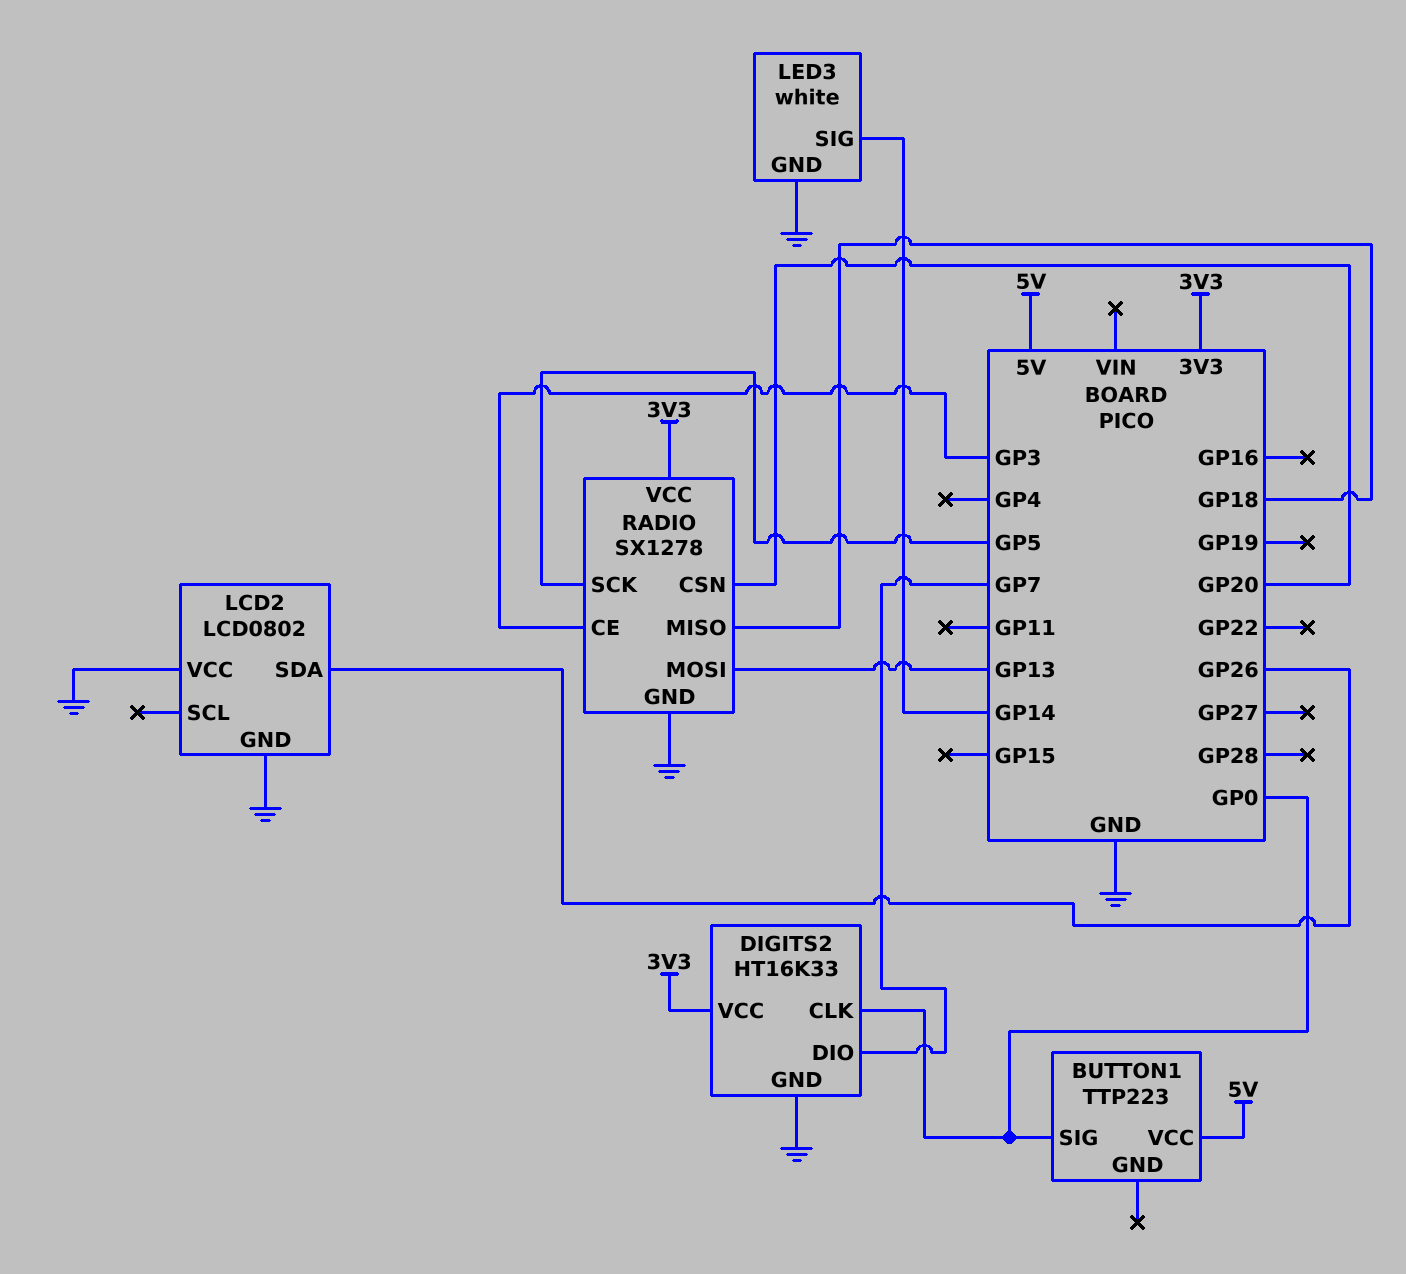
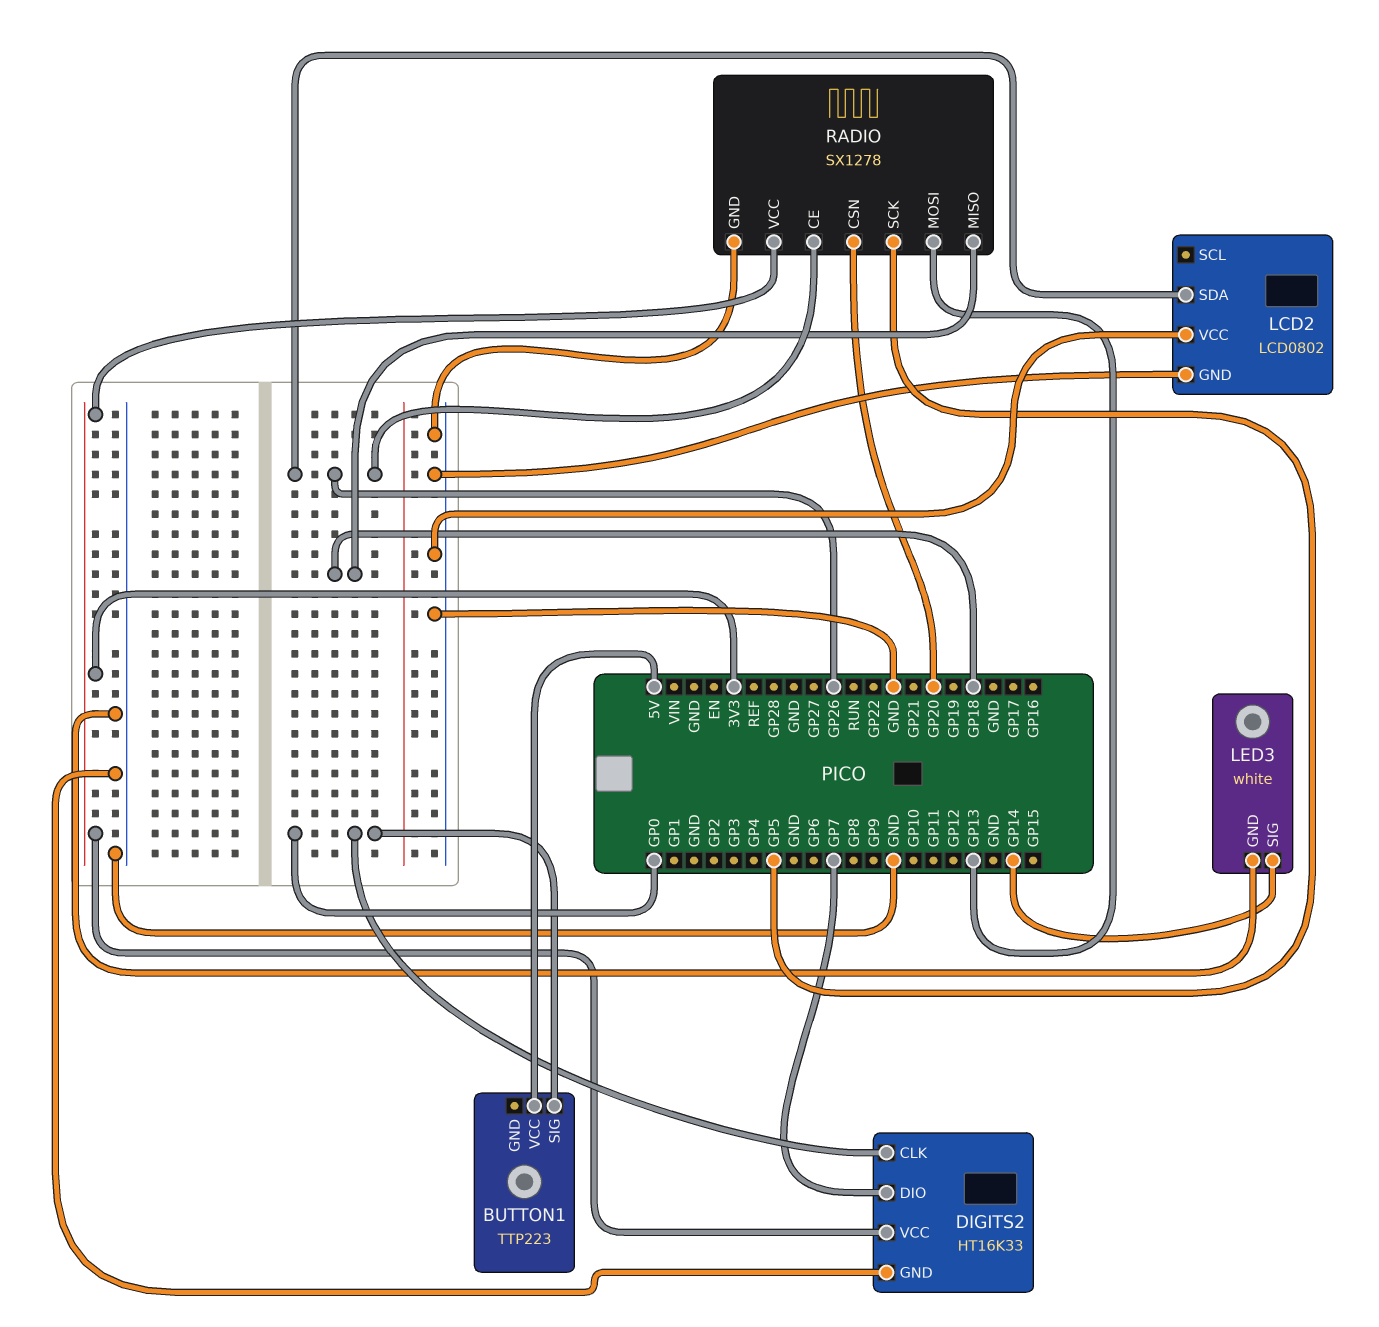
RADIO pin CE: GP3 -> GP26

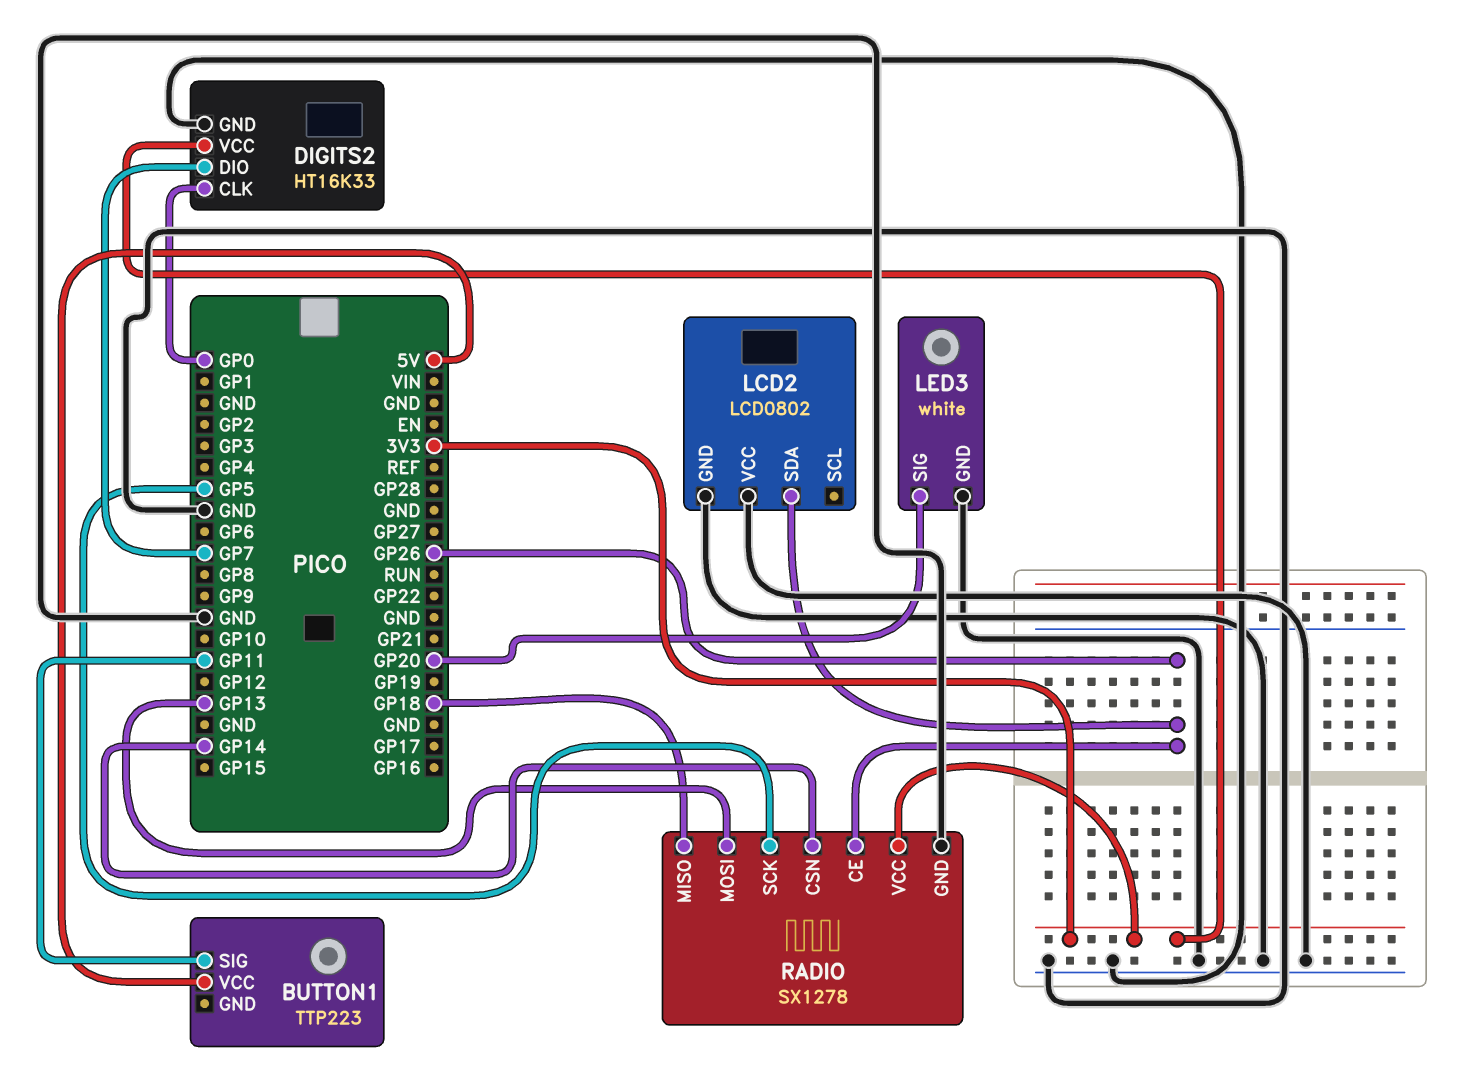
BUTTON1 pin SIG: GP0 -> GP11
LED3 pin SIG: GP14 -> GP20
RADIO pin CSN: GP20 -> GP14

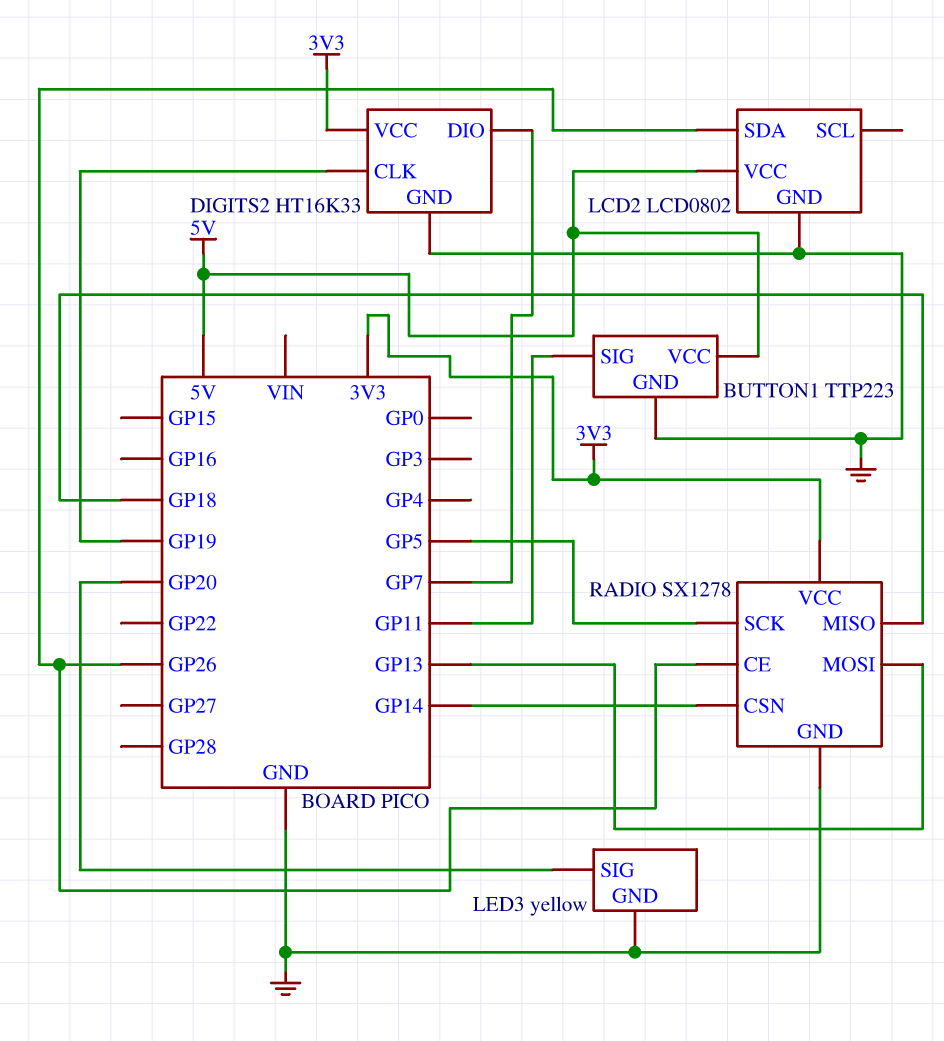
BUTTON1 pin GND: none -> GND
DIGITS2 pin CLK: GP0 -> GP19
LCD2 pin VCC: GND -> 5V
LED3: white -> yellow

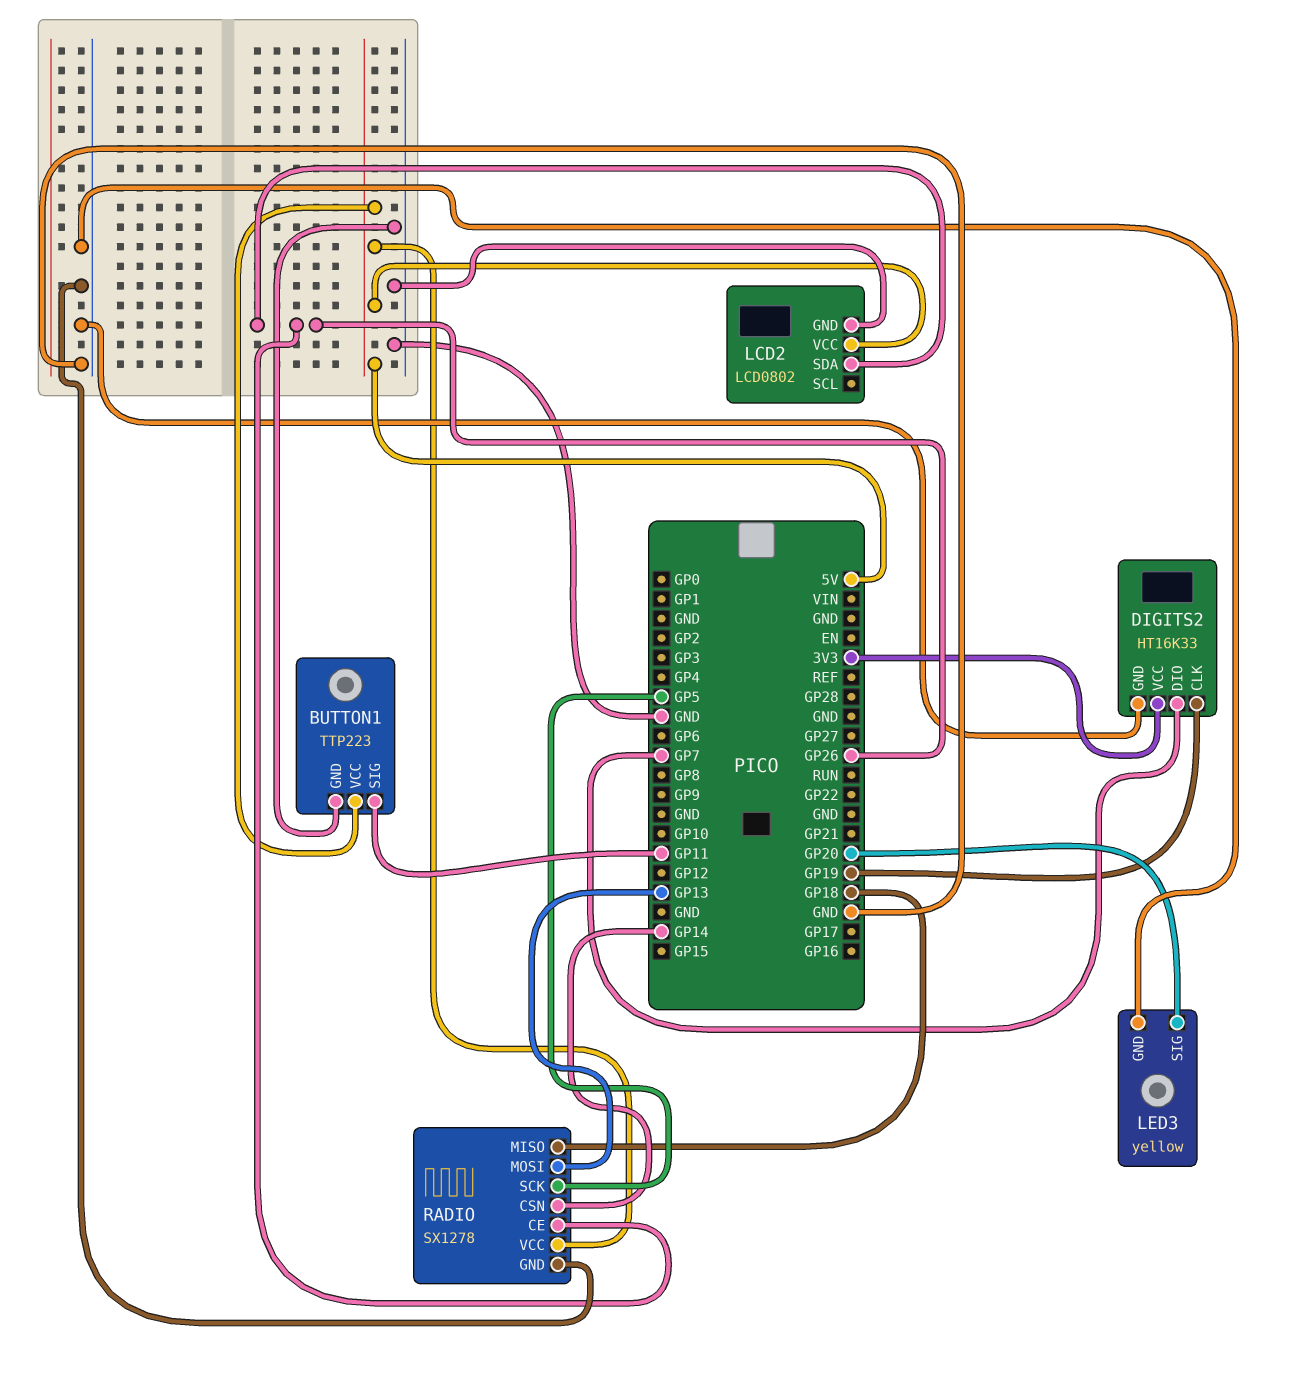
RADIO pin VCC: 3V3 -> 5V

